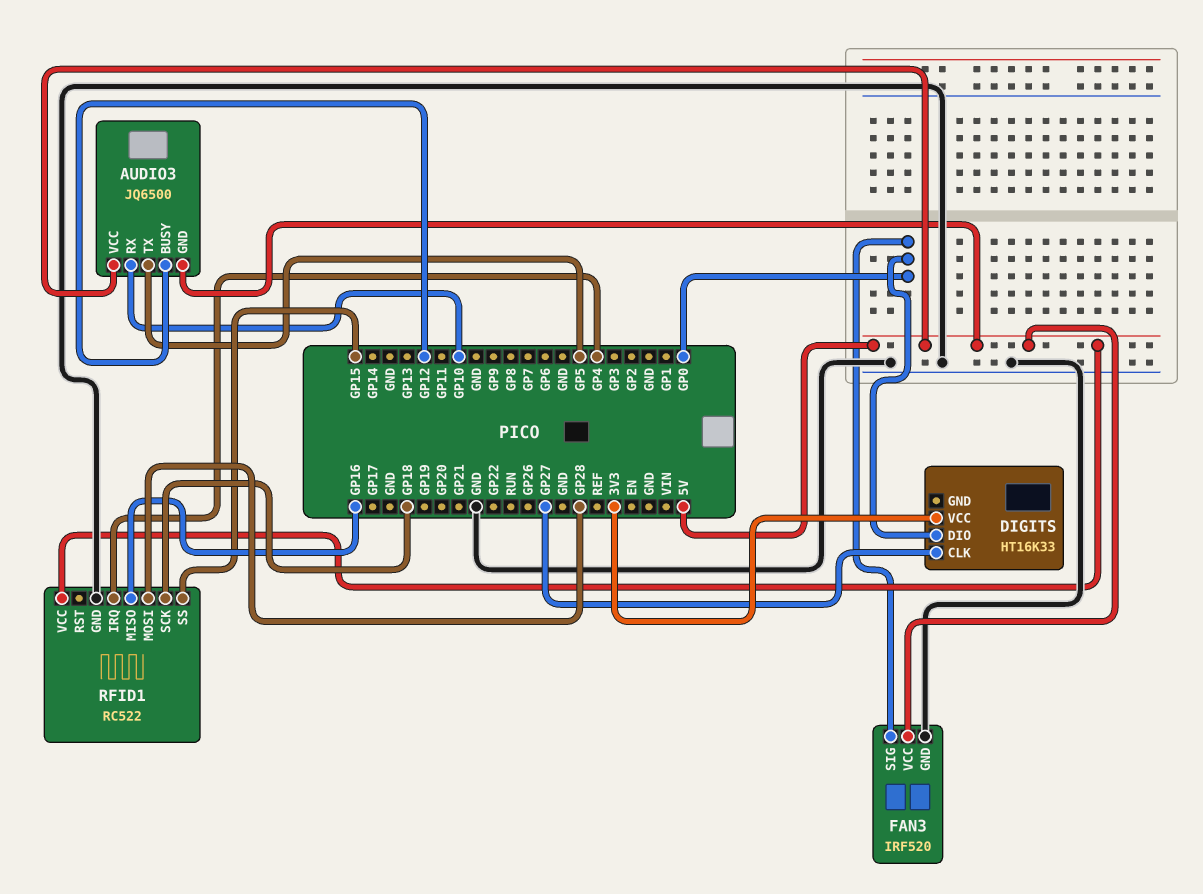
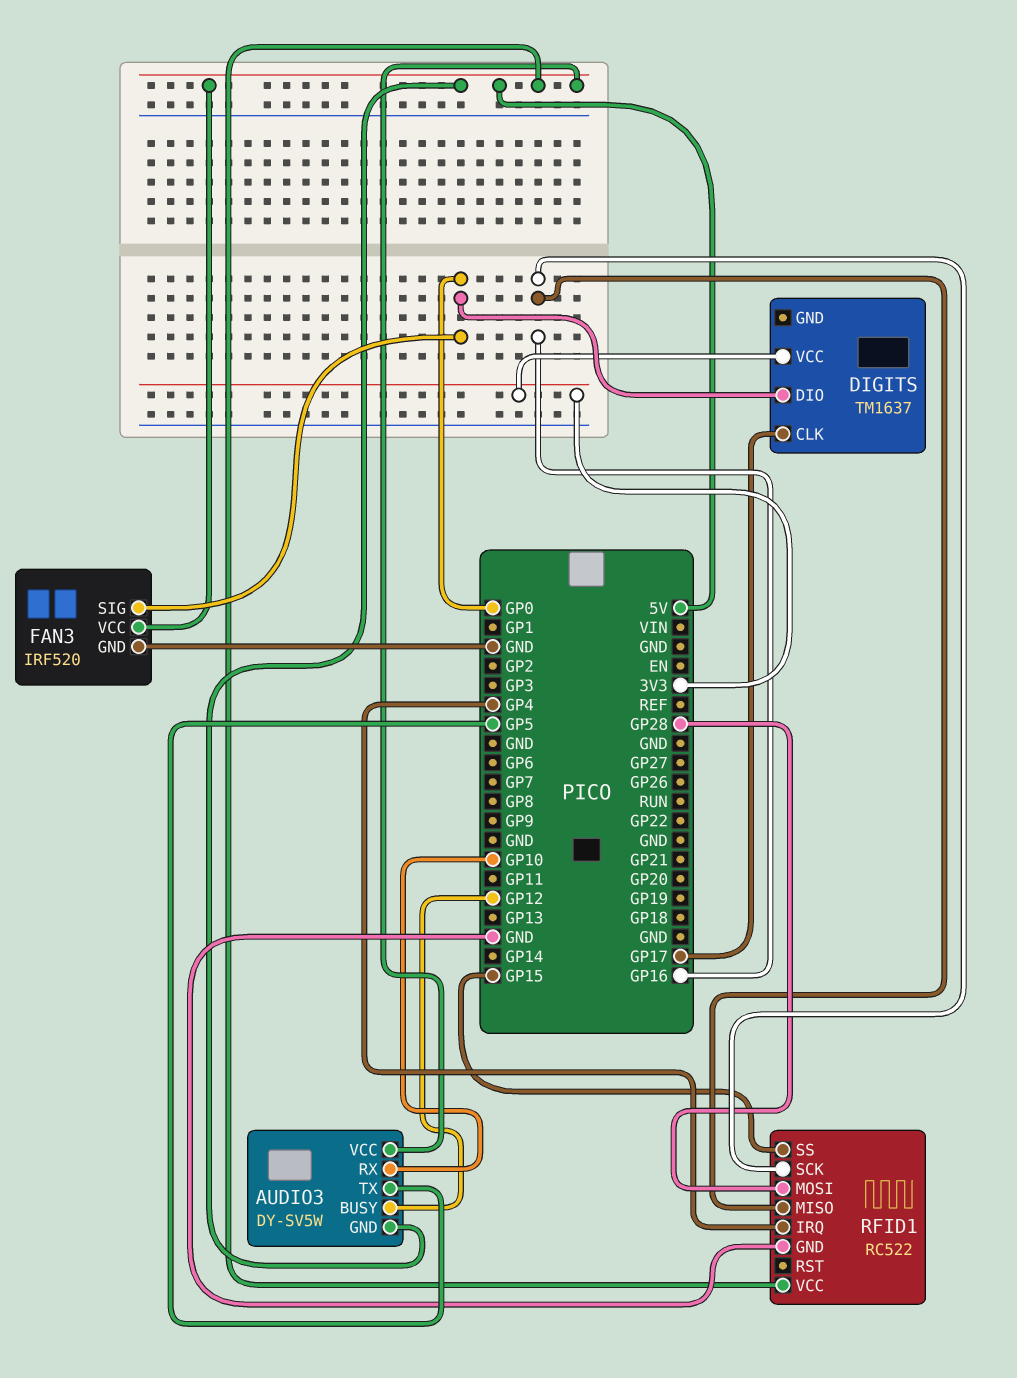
AUDIO3: JQ6500 -> DY-SV5W
DIGITS: HT16K33 -> TM1637
DIGITS pin CLK: GP27 -> GP17
RFID1 pin SCK: GP18 -> GP16

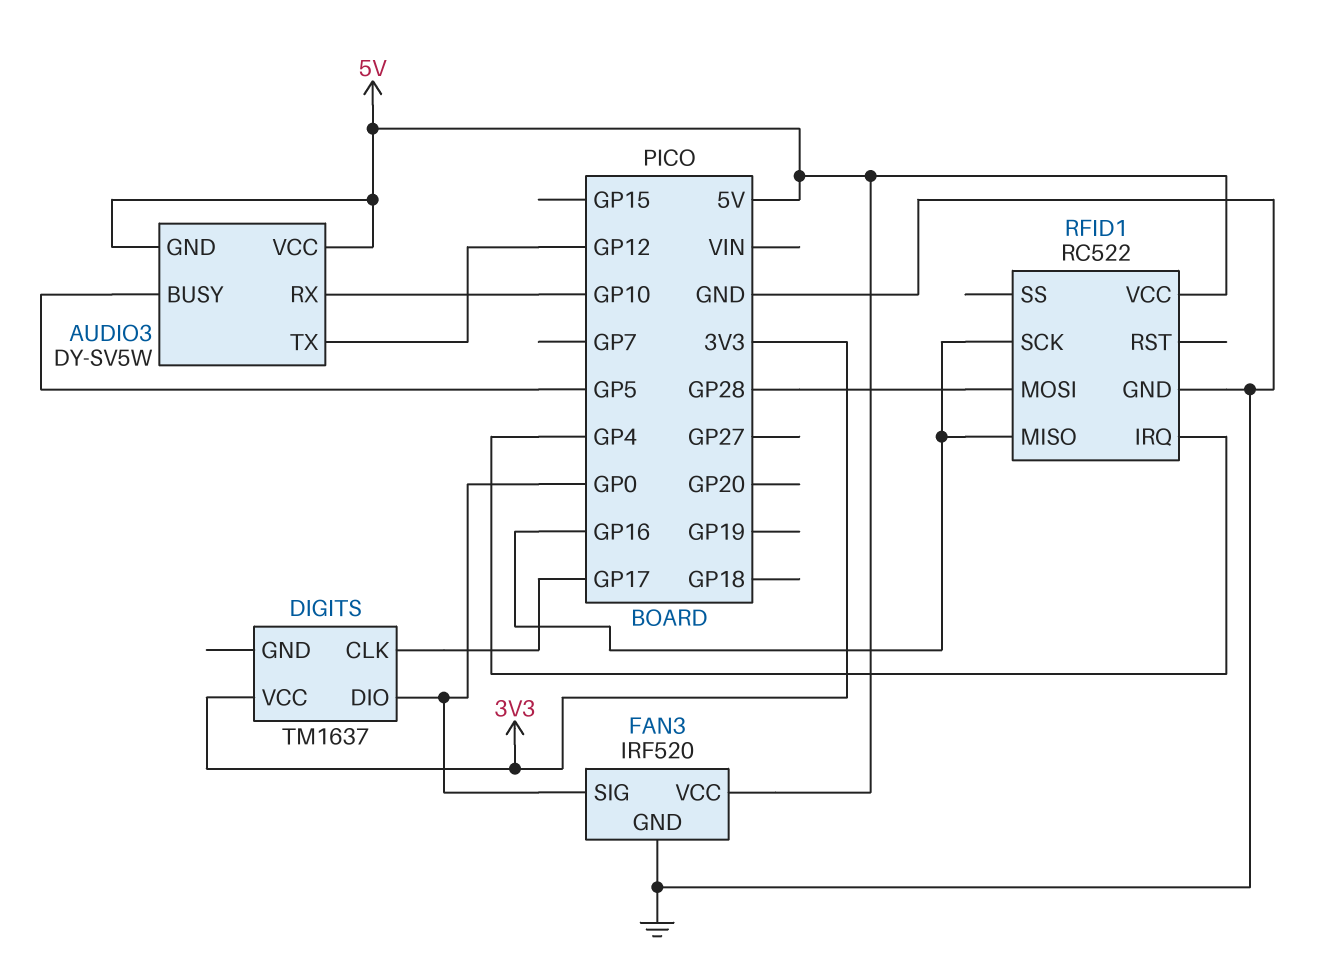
AUDIO3 pin BUSY: GP12 -> GP5
AUDIO3 pin TX: GP5 -> GP12
RFID1 pin SS: GP15 -> none

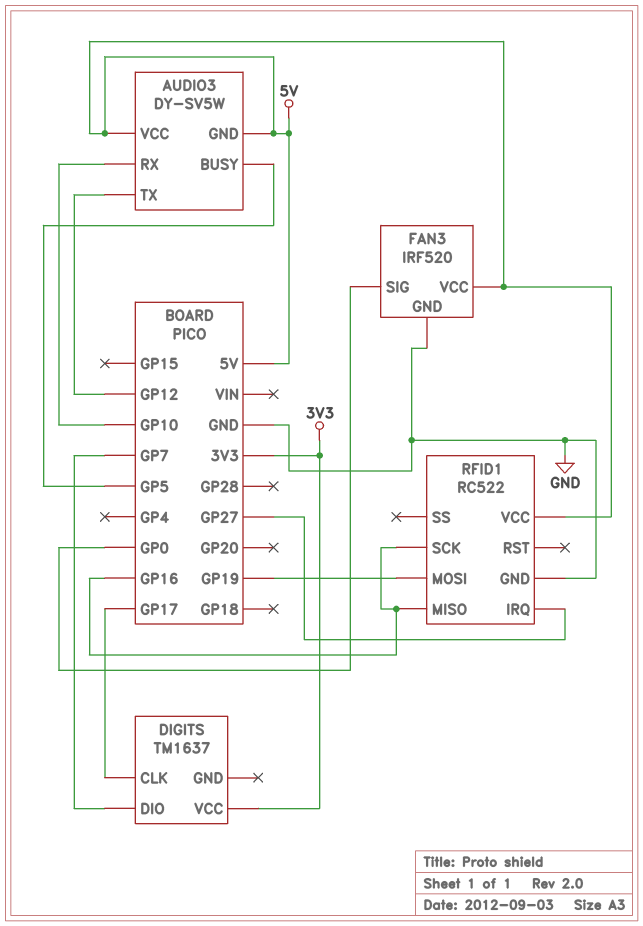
DIGITS pin DIO: GP0 -> GP7
RFID1 pin IRQ: GP4 -> GP27
RFID1 pin MOSI: GP28 -> GP19

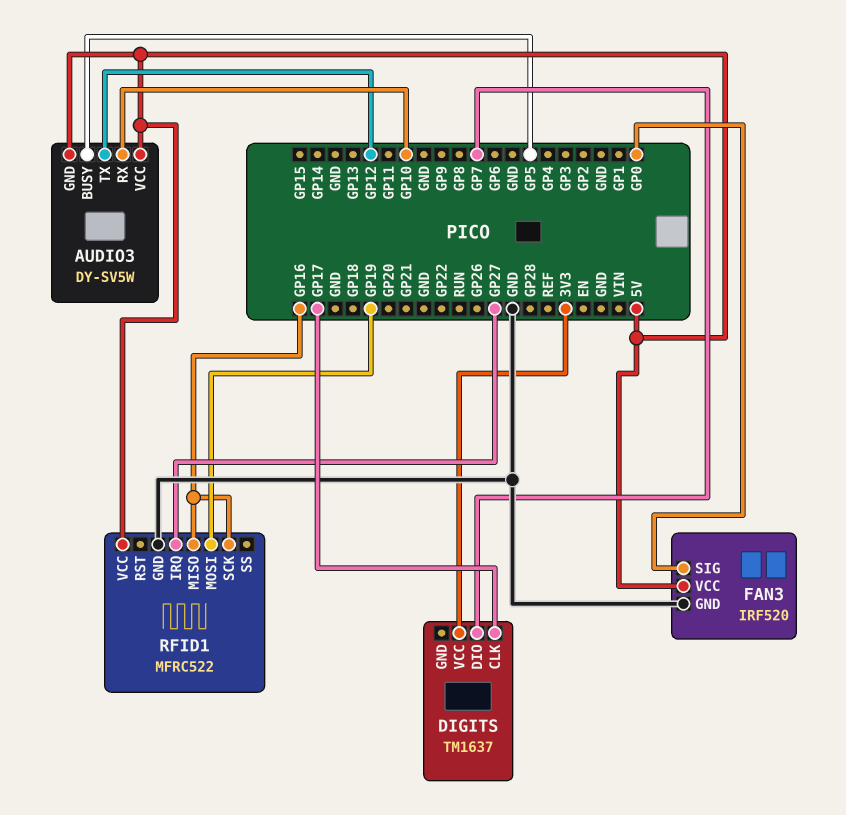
RFID1: RC522 -> MFRC522

